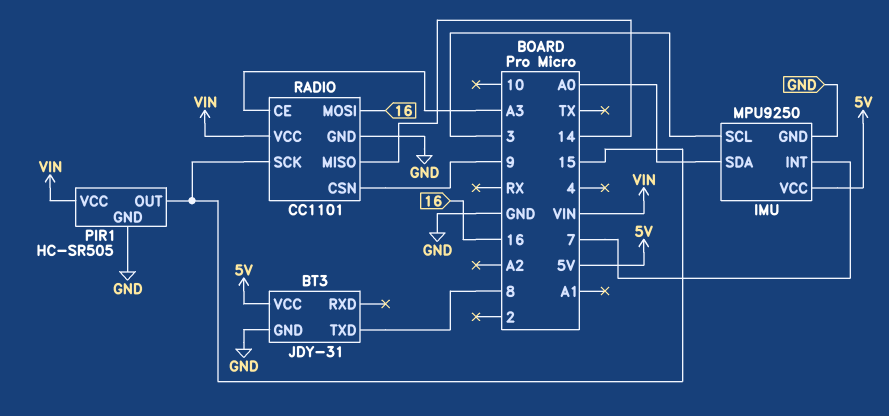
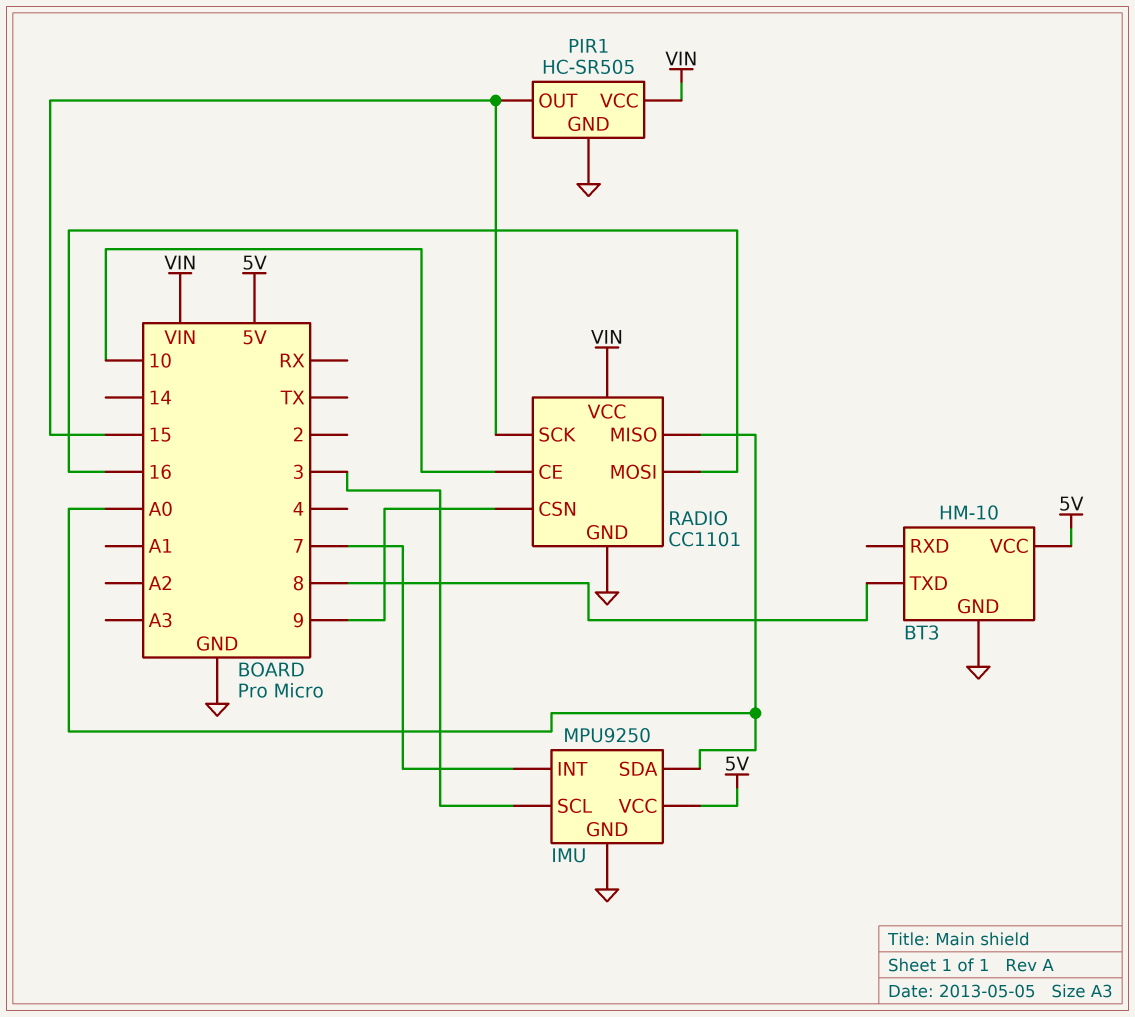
BT3: JDY-31 -> HM-10
RADIO pin CE: A3 -> 10
RADIO pin MISO: 14 -> A0

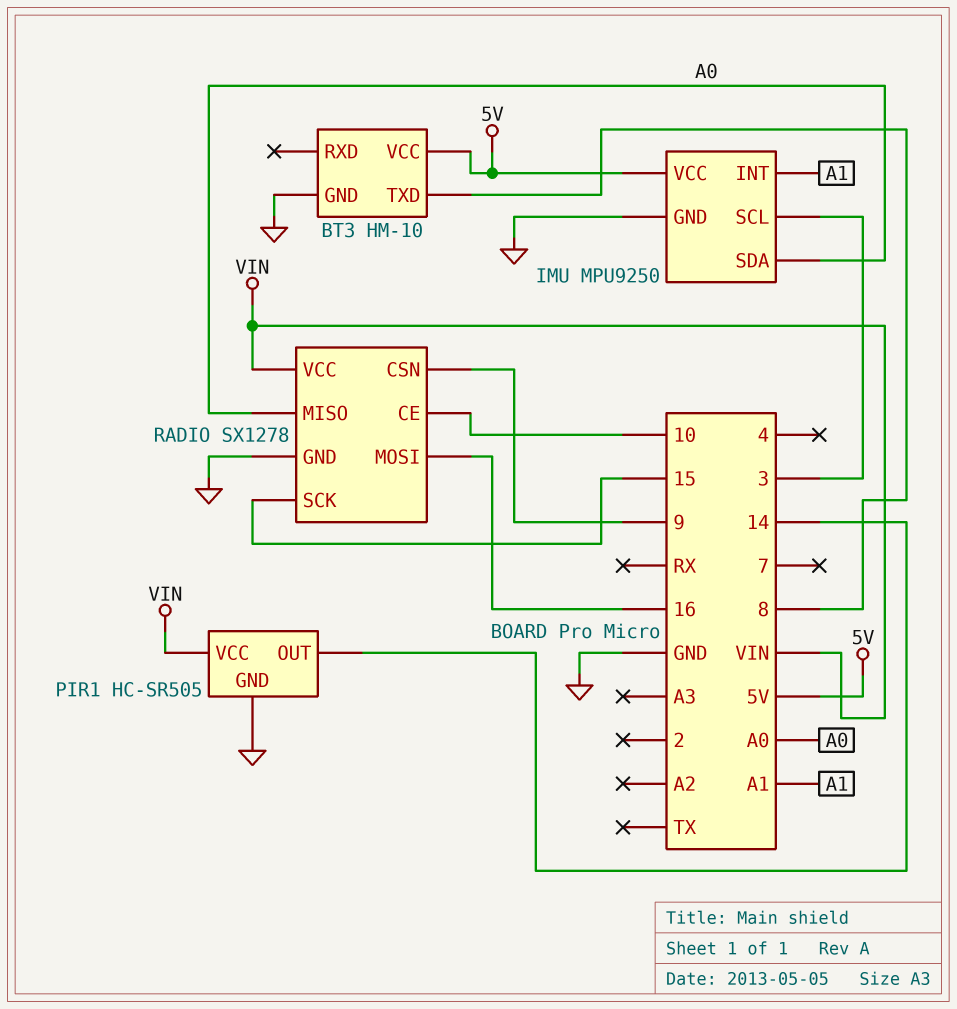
IMU pin INT: 7 -> A1
PIR1 pin OUT: 15 -> 14
RADIO: CC1101 -> SX1278

